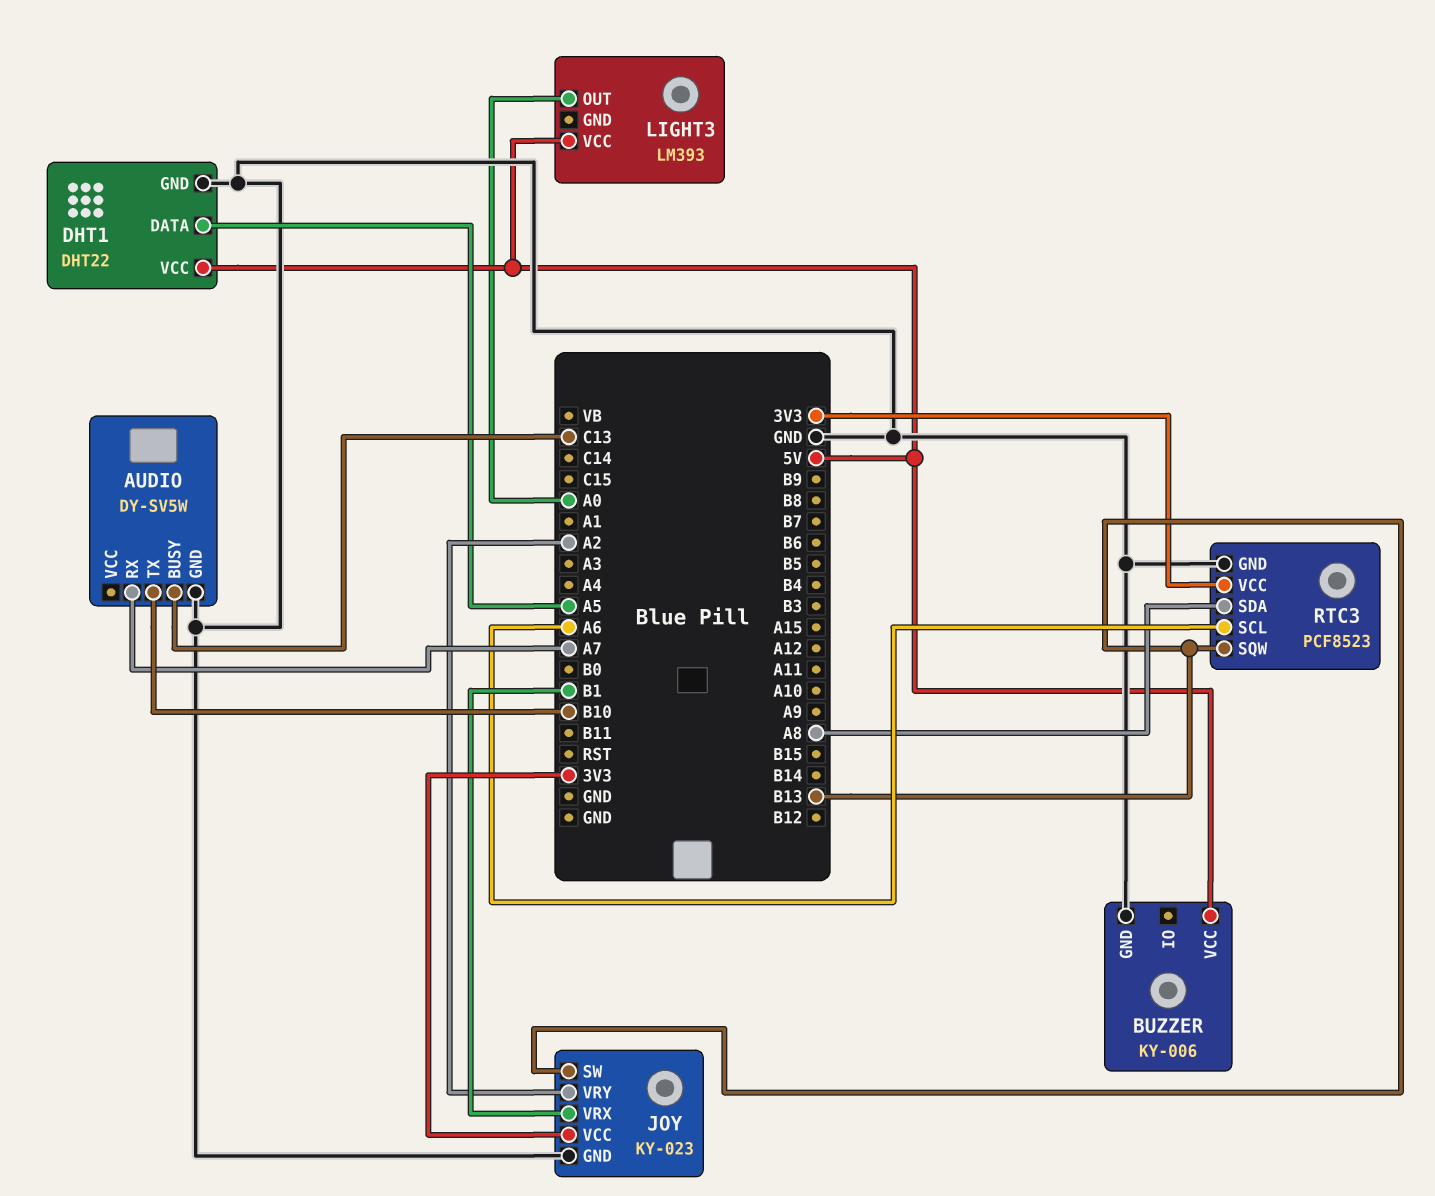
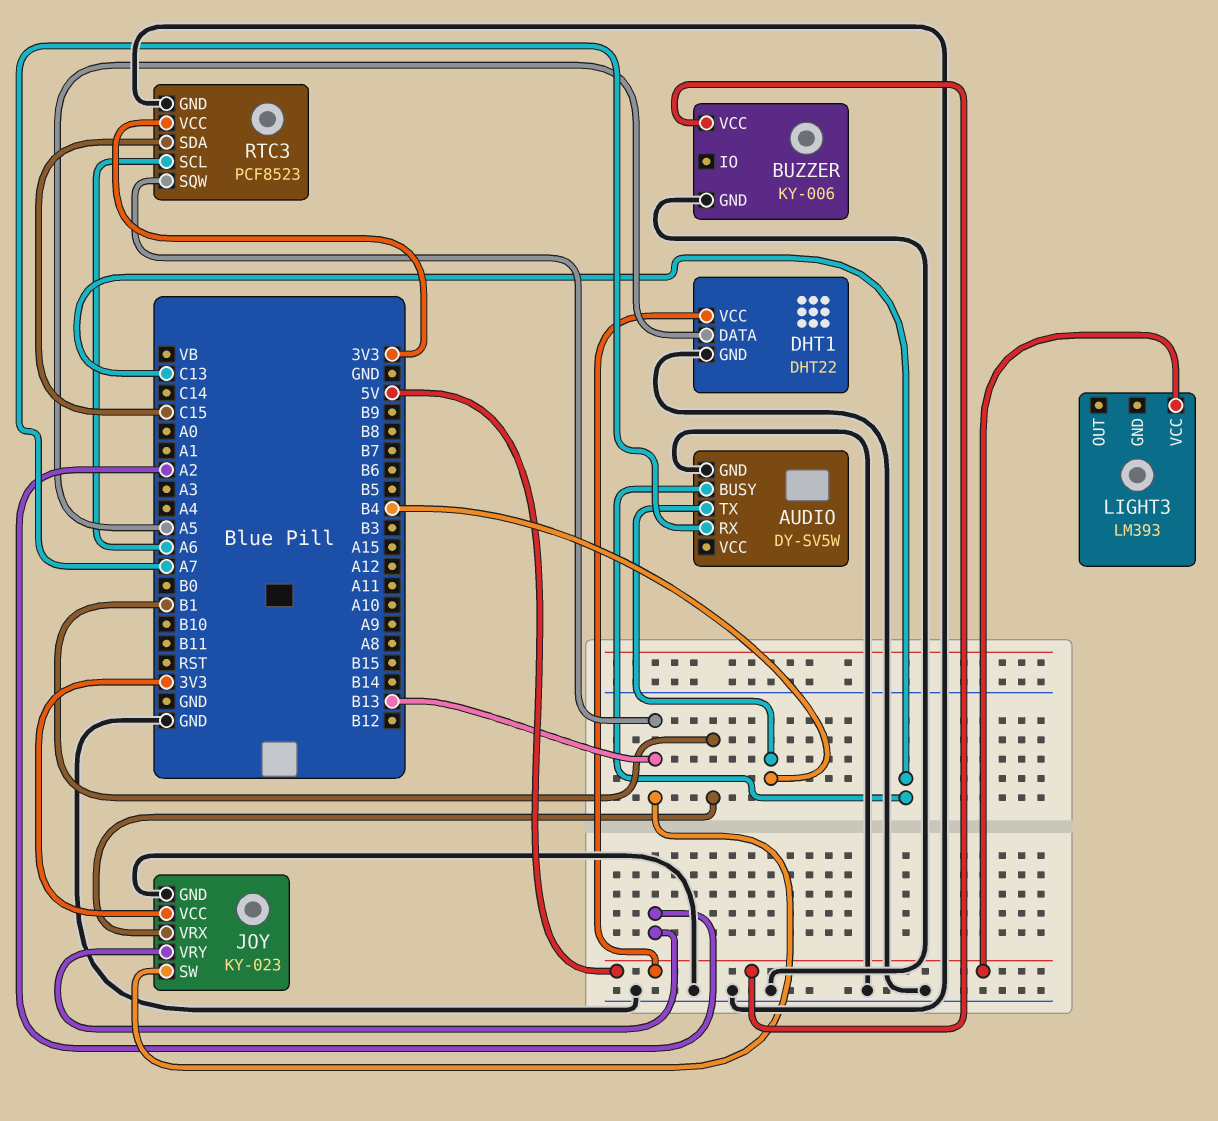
AUDIO pin TX: B10 -> B4
LIGHT3 pin OUT: A0 -> none
RTC3 pin SDA: A8 -> C15

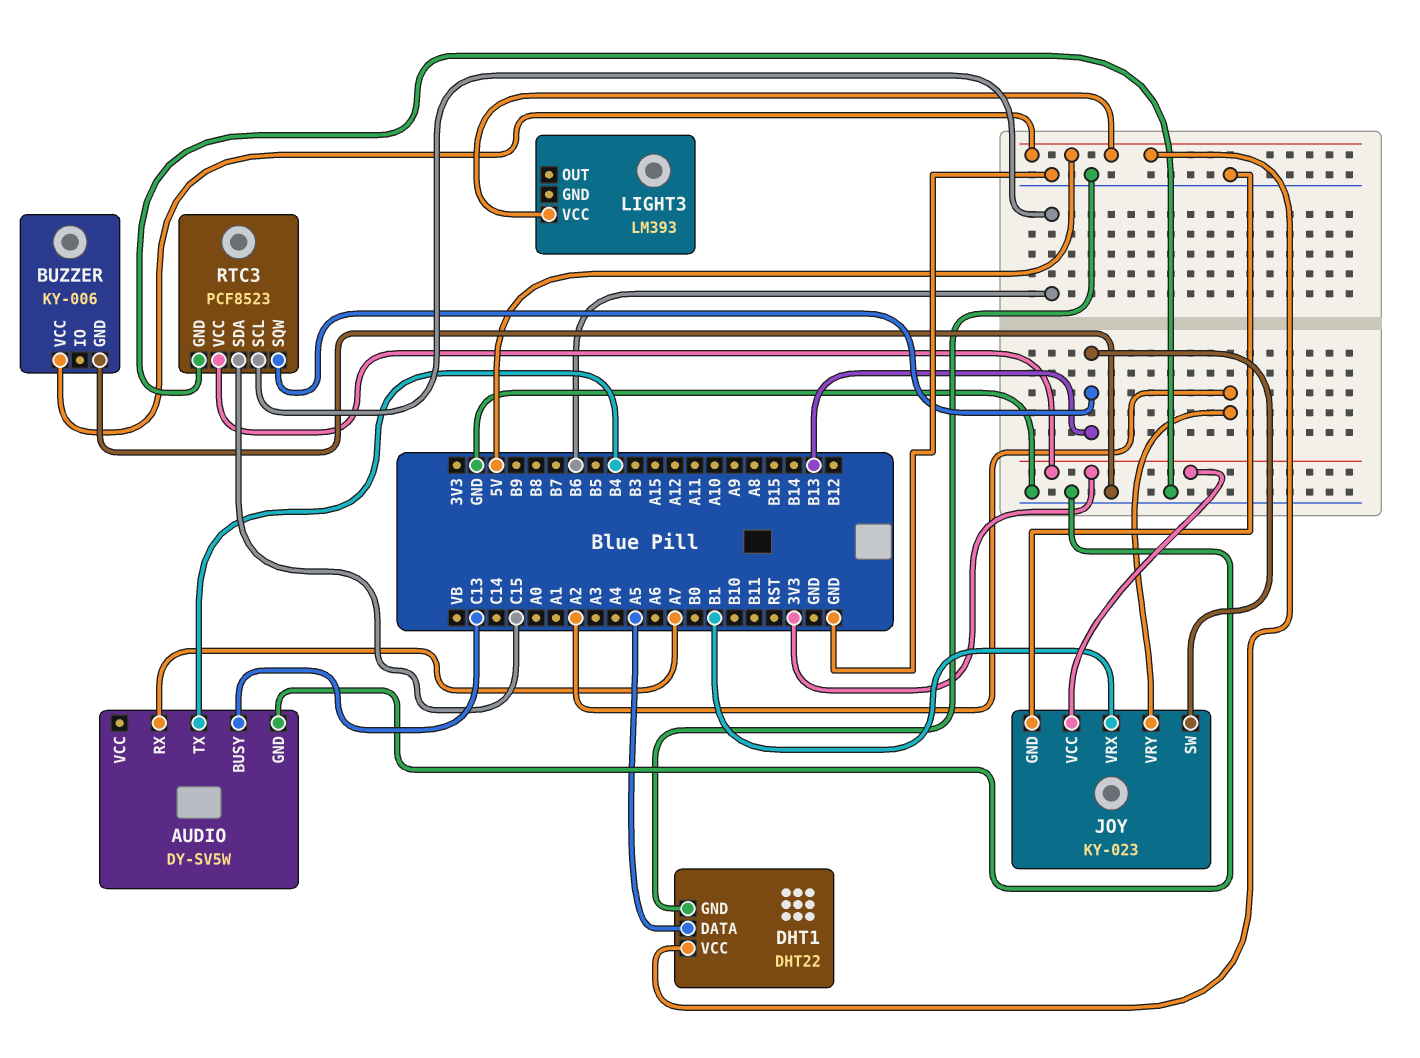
RTC3 pin SCL: A6 -> B6

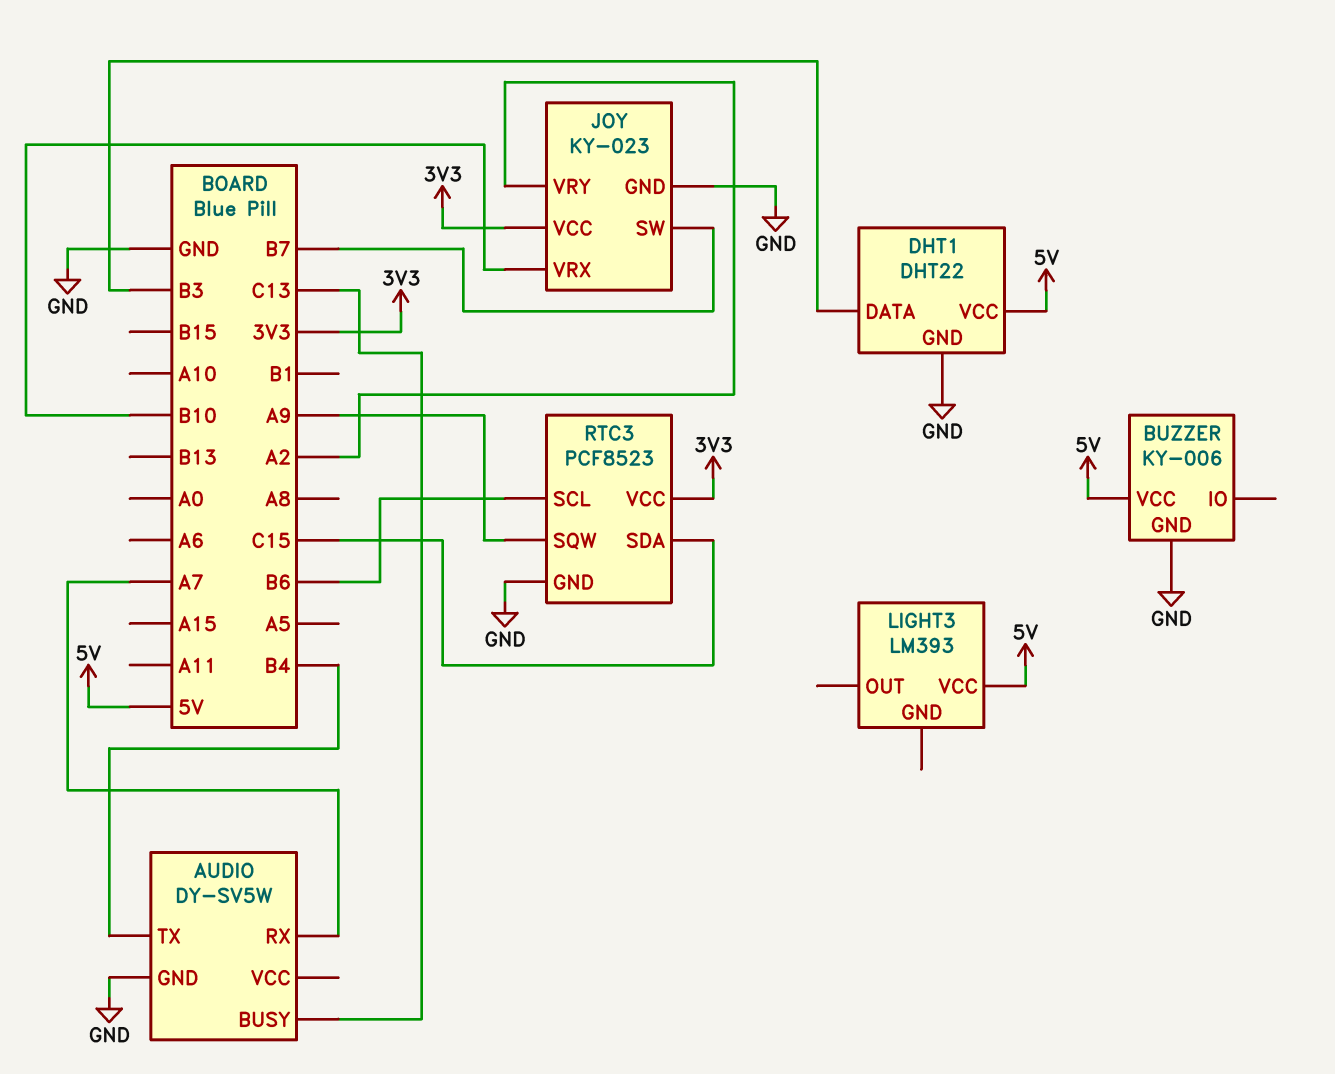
DHT1 pin DATA: A5 -> B3
JOY pin SW: B13 -> B7
JOY pin VRX: B1 -> B10
RTC3 pin SQW: B13 -> A9

